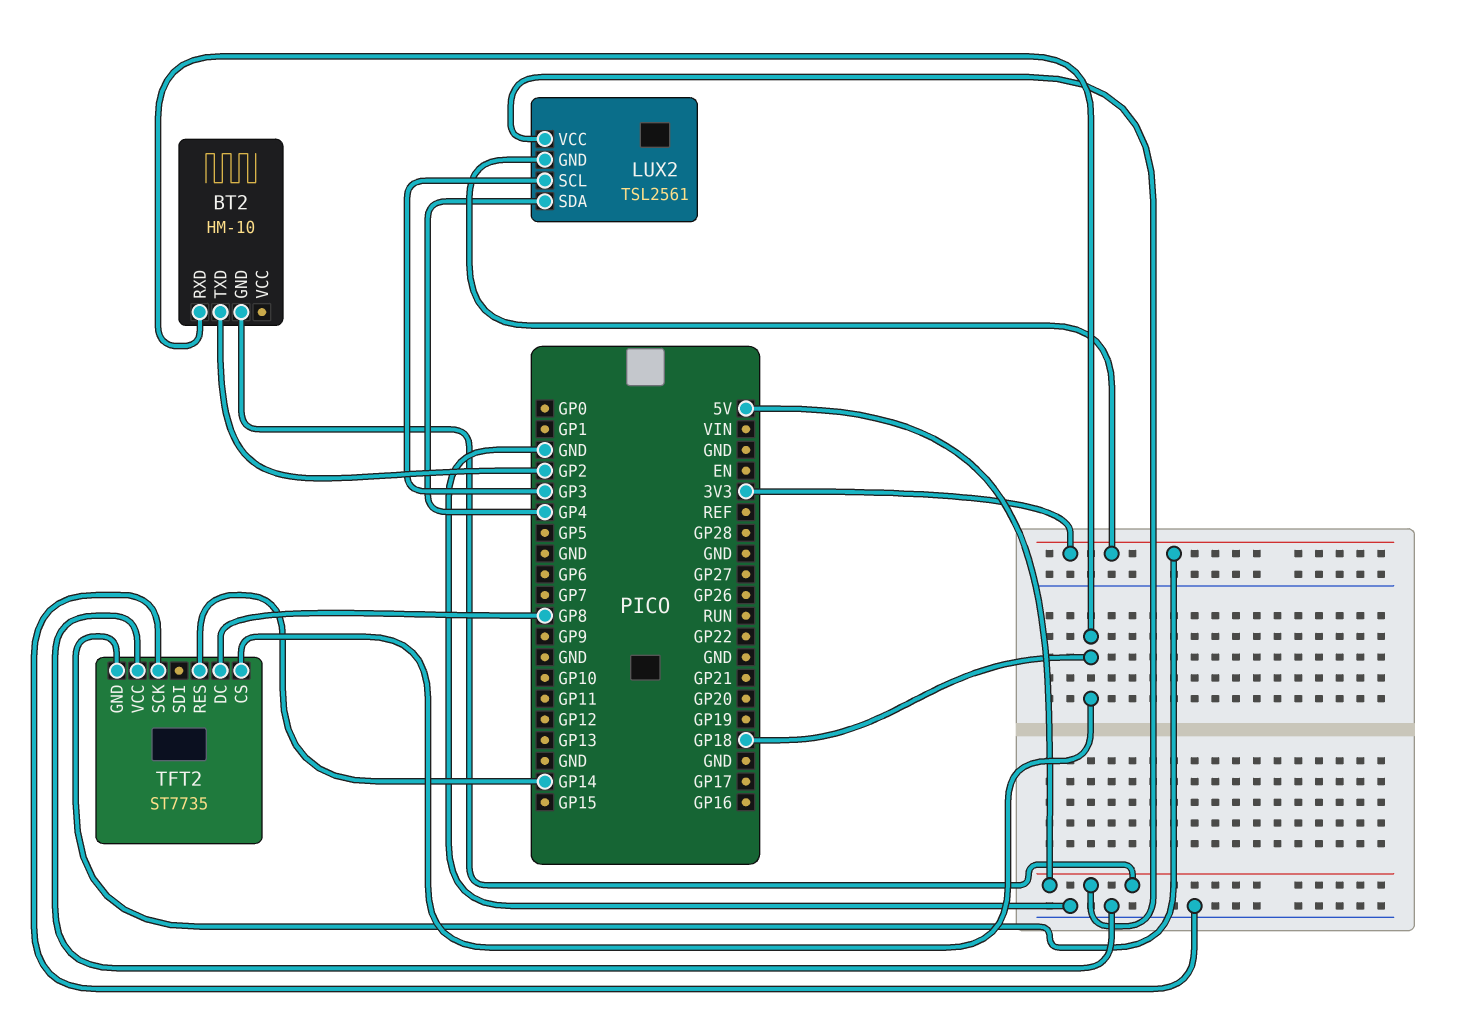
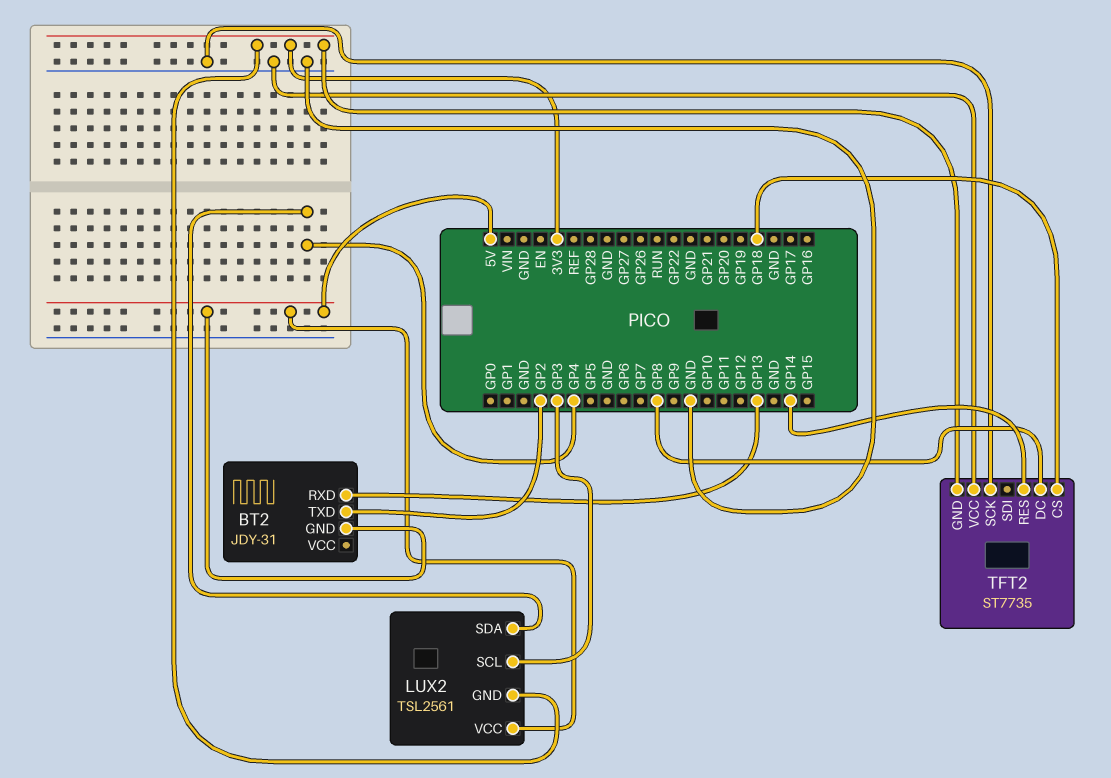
BT2: HM-10 -> JDY-31
BT2 pin RXD: GP18 -> GP13

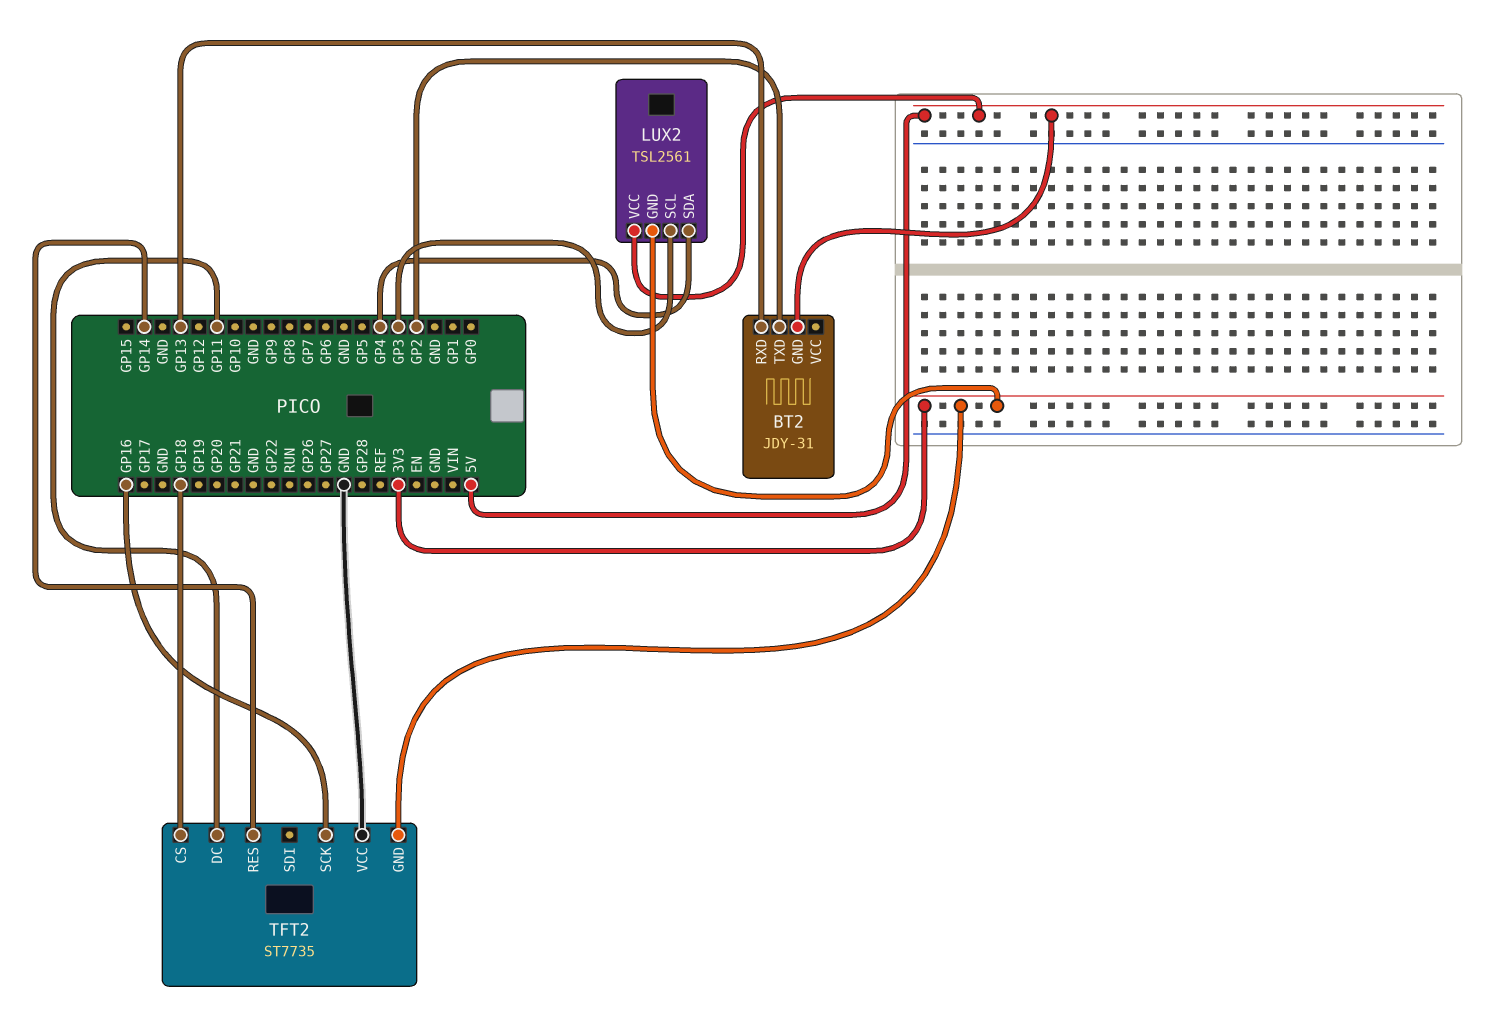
TFT2 pin DC: GP8 -> GP11
TFT2 pin SCK: GND -> GP16

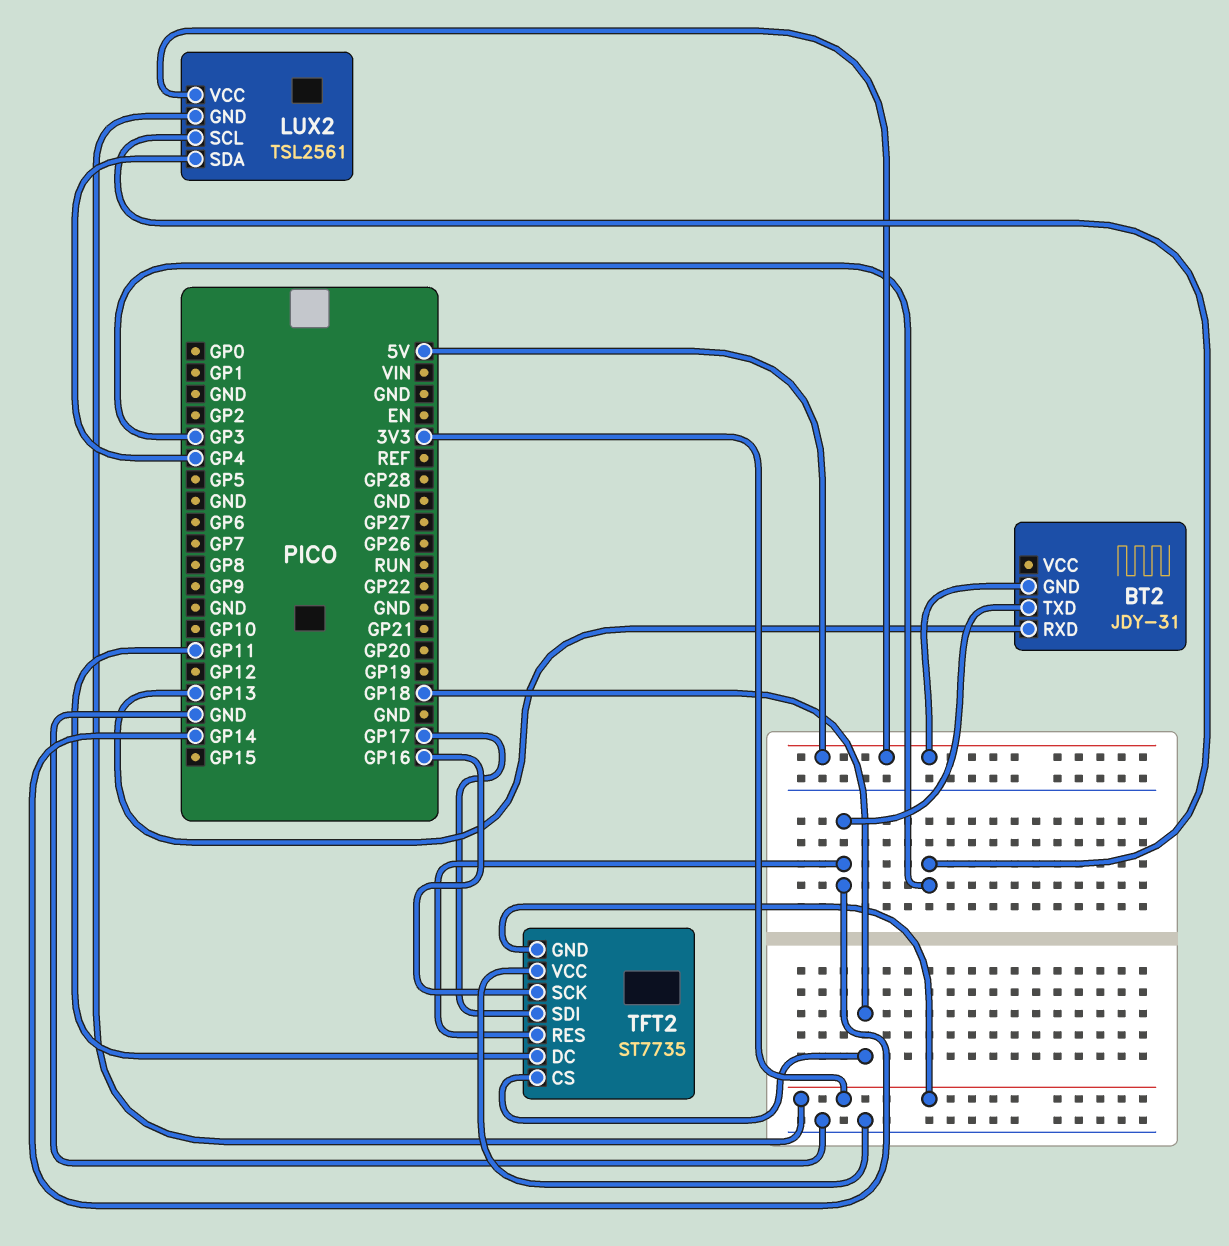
BT2 pin TXD: GP2 -> GP14
TFT2 pin SDI: none -> GP17

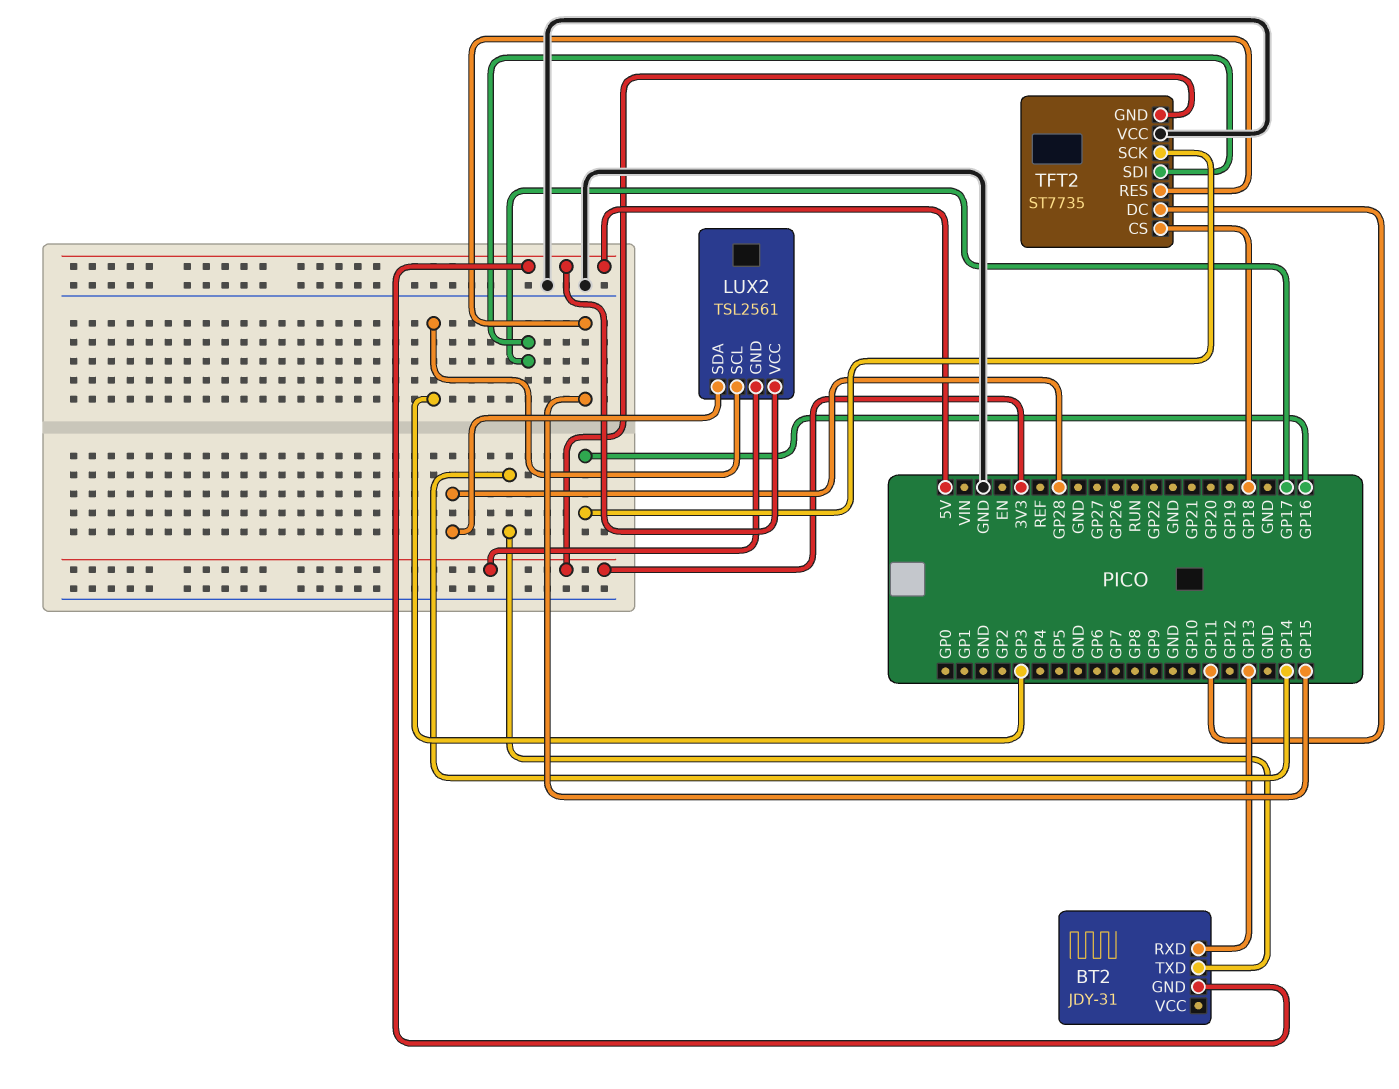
LUX2 pin SDA: GP4 -> GP28
TFT2 pin RES: GP14 -> GP15

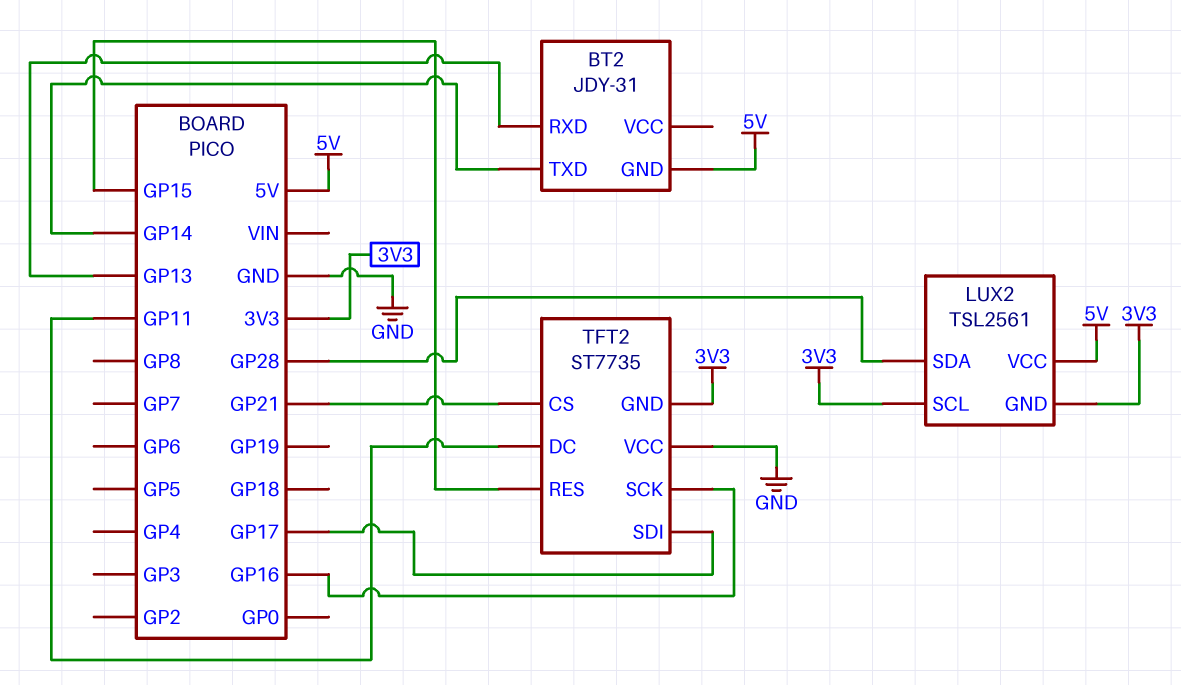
LUX2 pin SCL: GP3 -> 3V3
TFT2 pin CS: GP18 -> GP21

